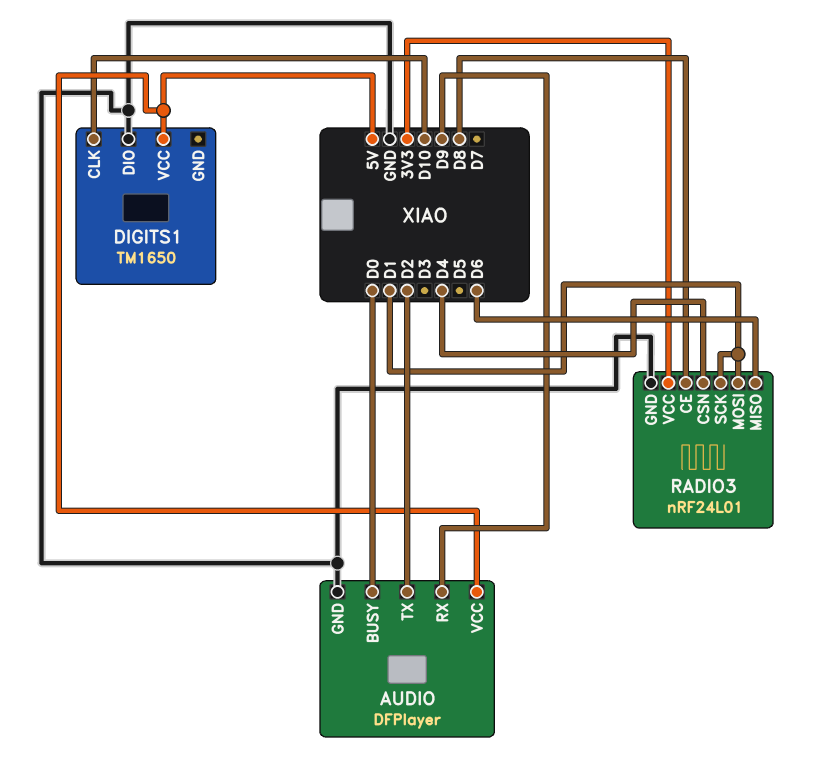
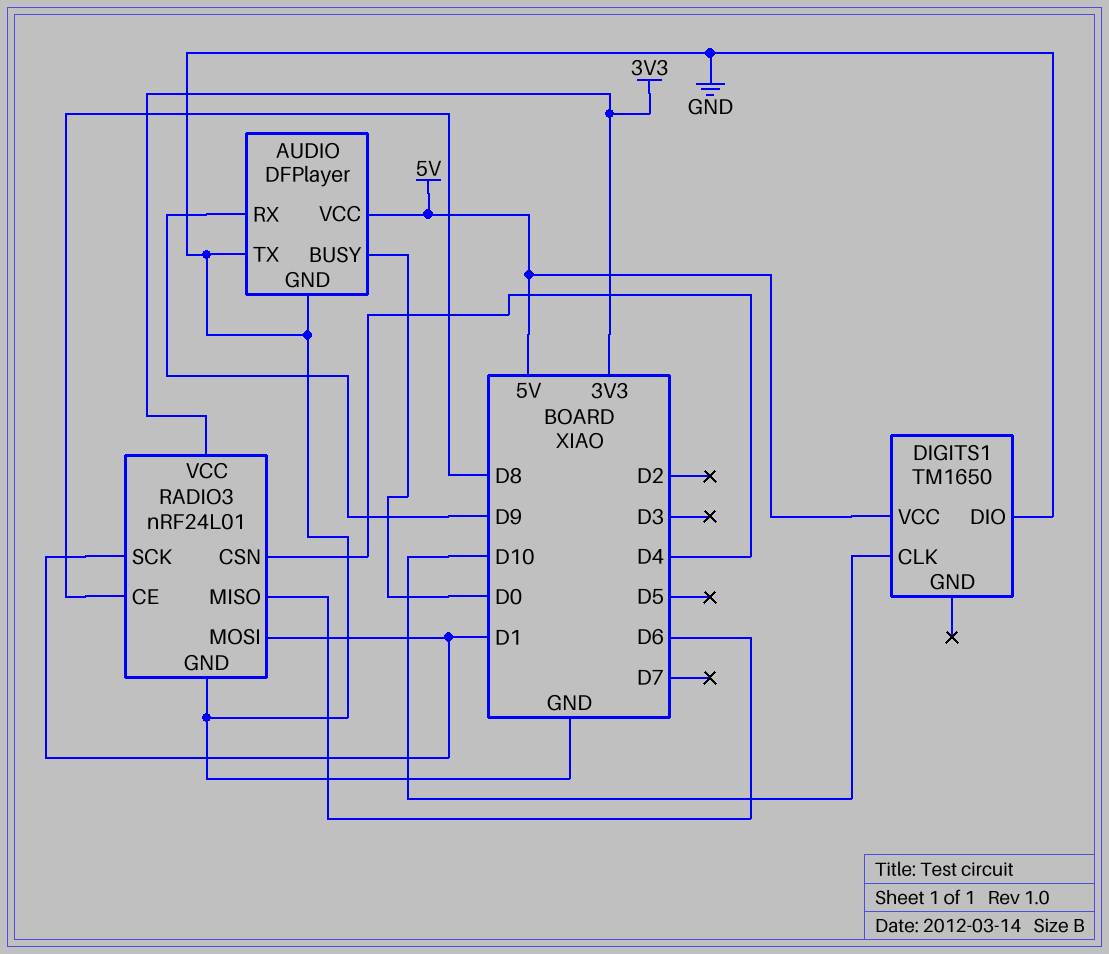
AUDIO pin TX: D2 -> GND

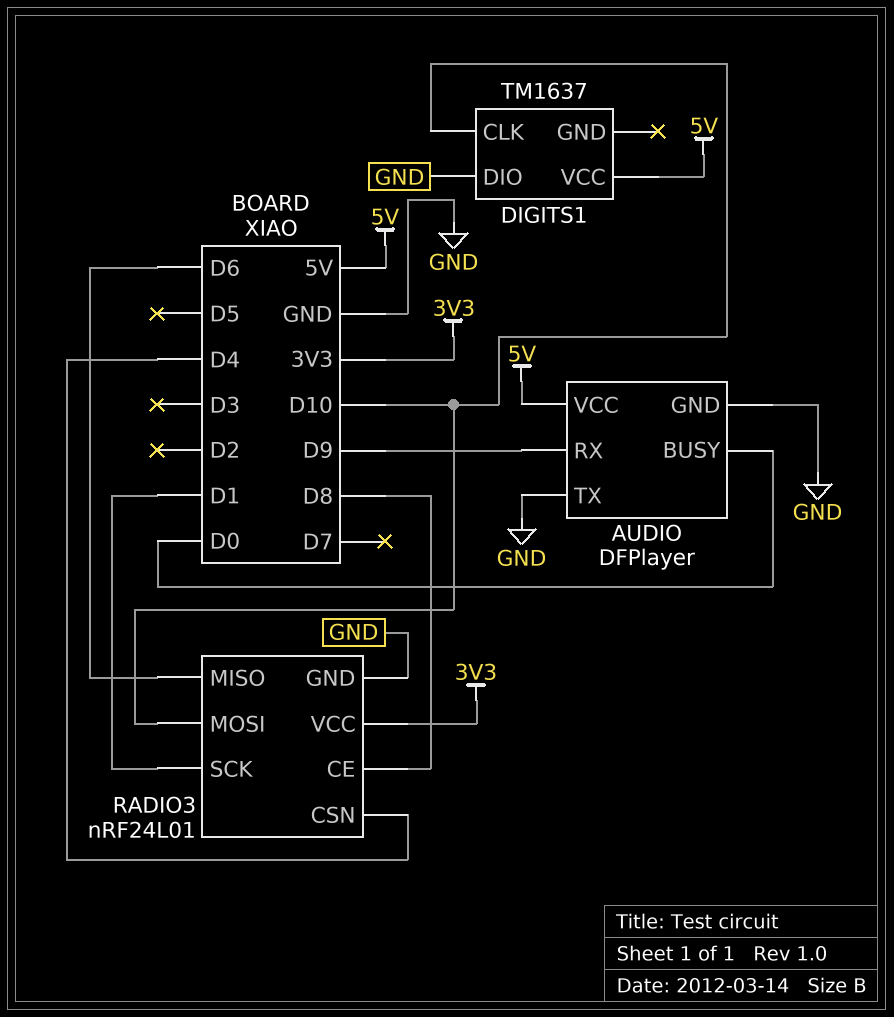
DIGITS1: TM1650 -> TM1637
RADIO3 pin MOSI: D1 -> D10

